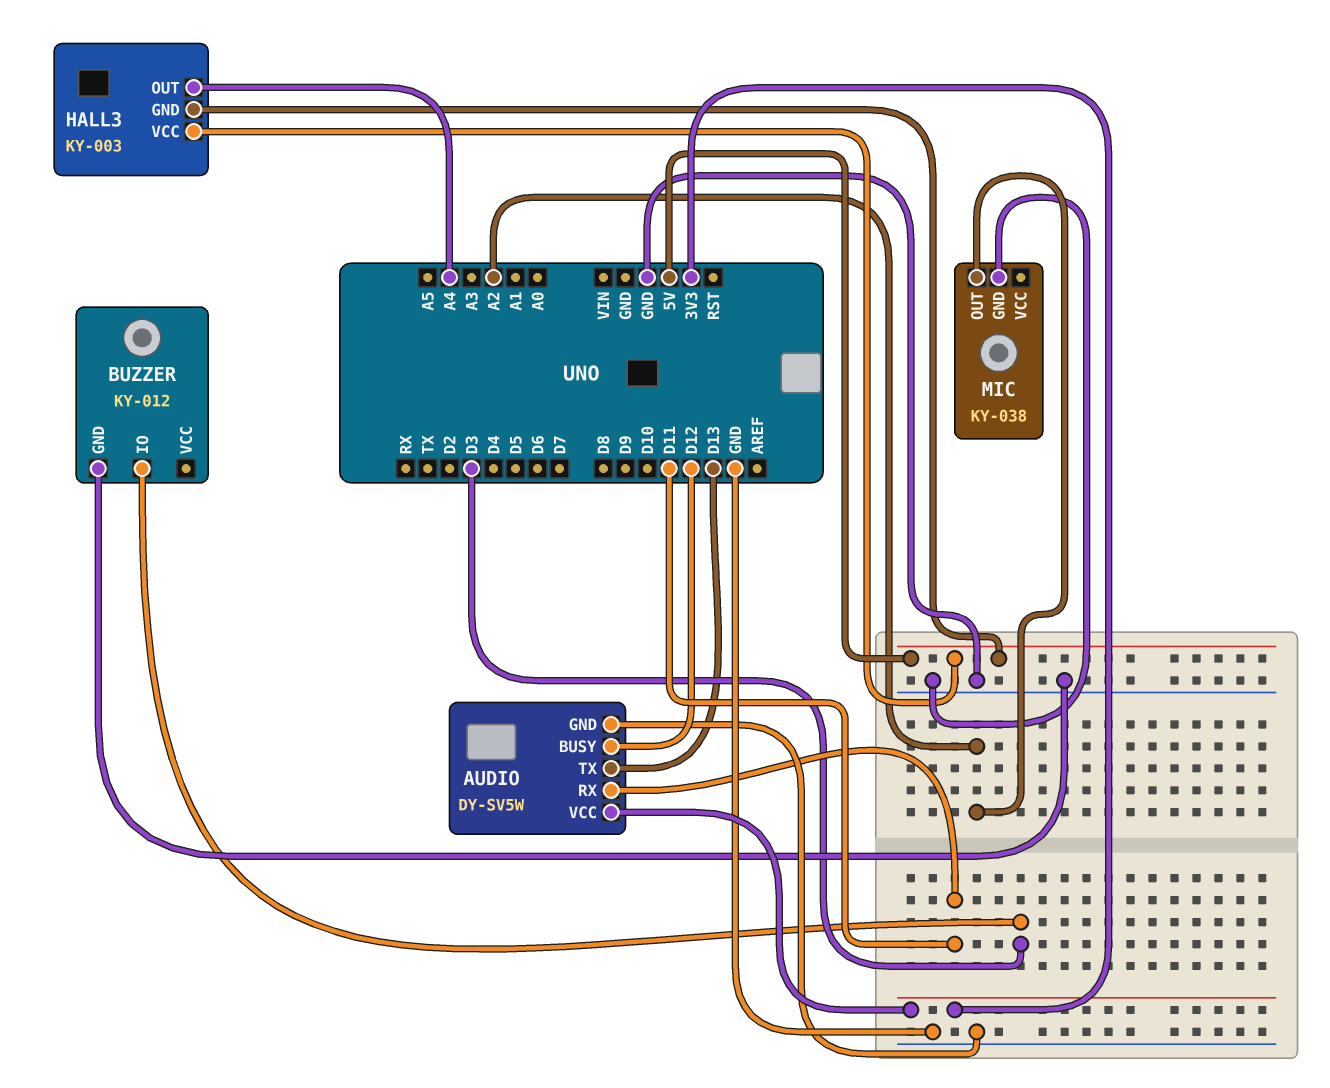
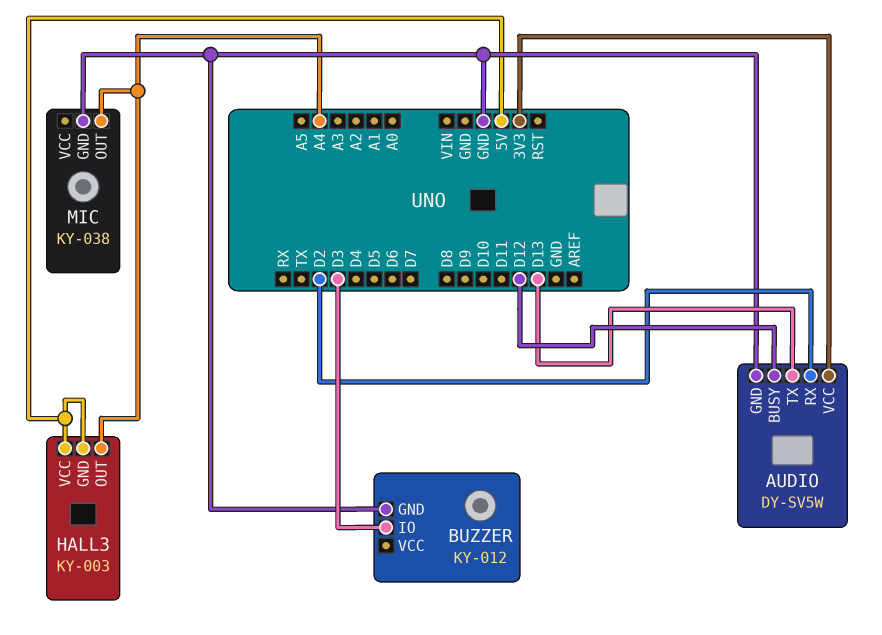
AUDIO pin RX: D11 -> D2
MIC pin OUT: A2 -> A4

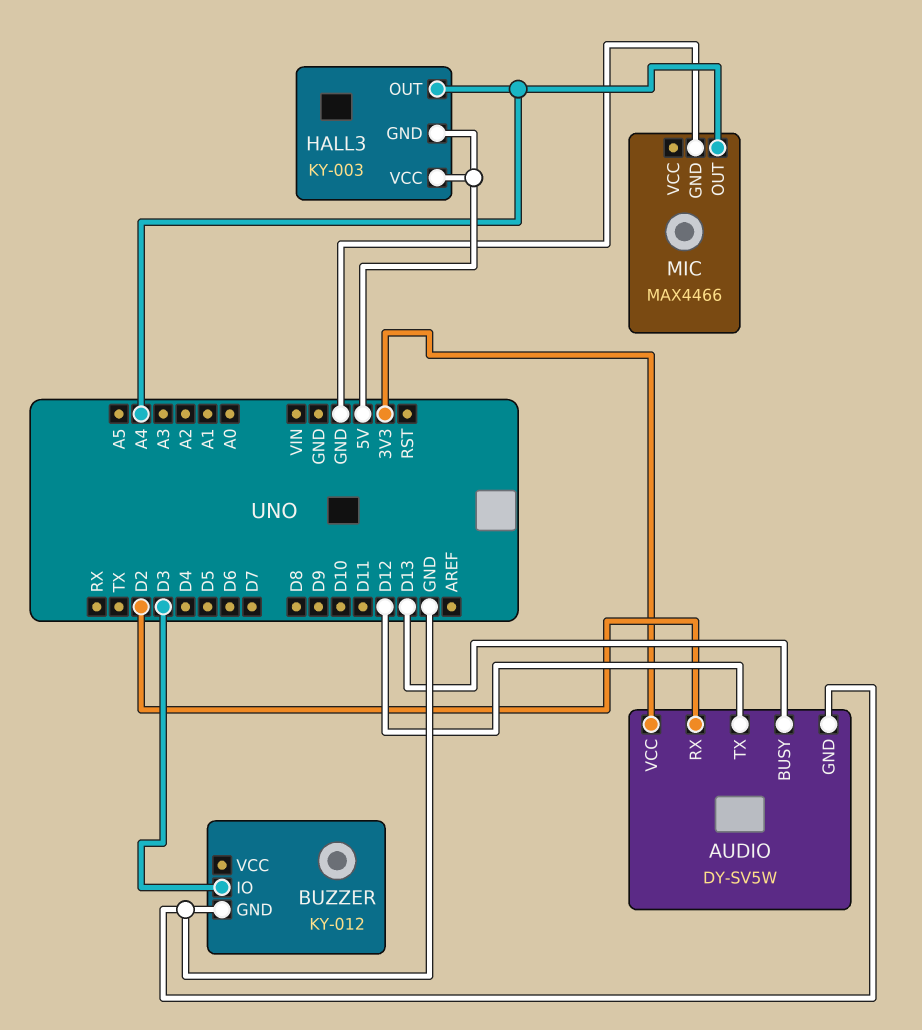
AUDIO pin BUSY: D12 -> D13
AUDIO pin TX: D13 -> D12
MIC: KY-038 -> MAX4466

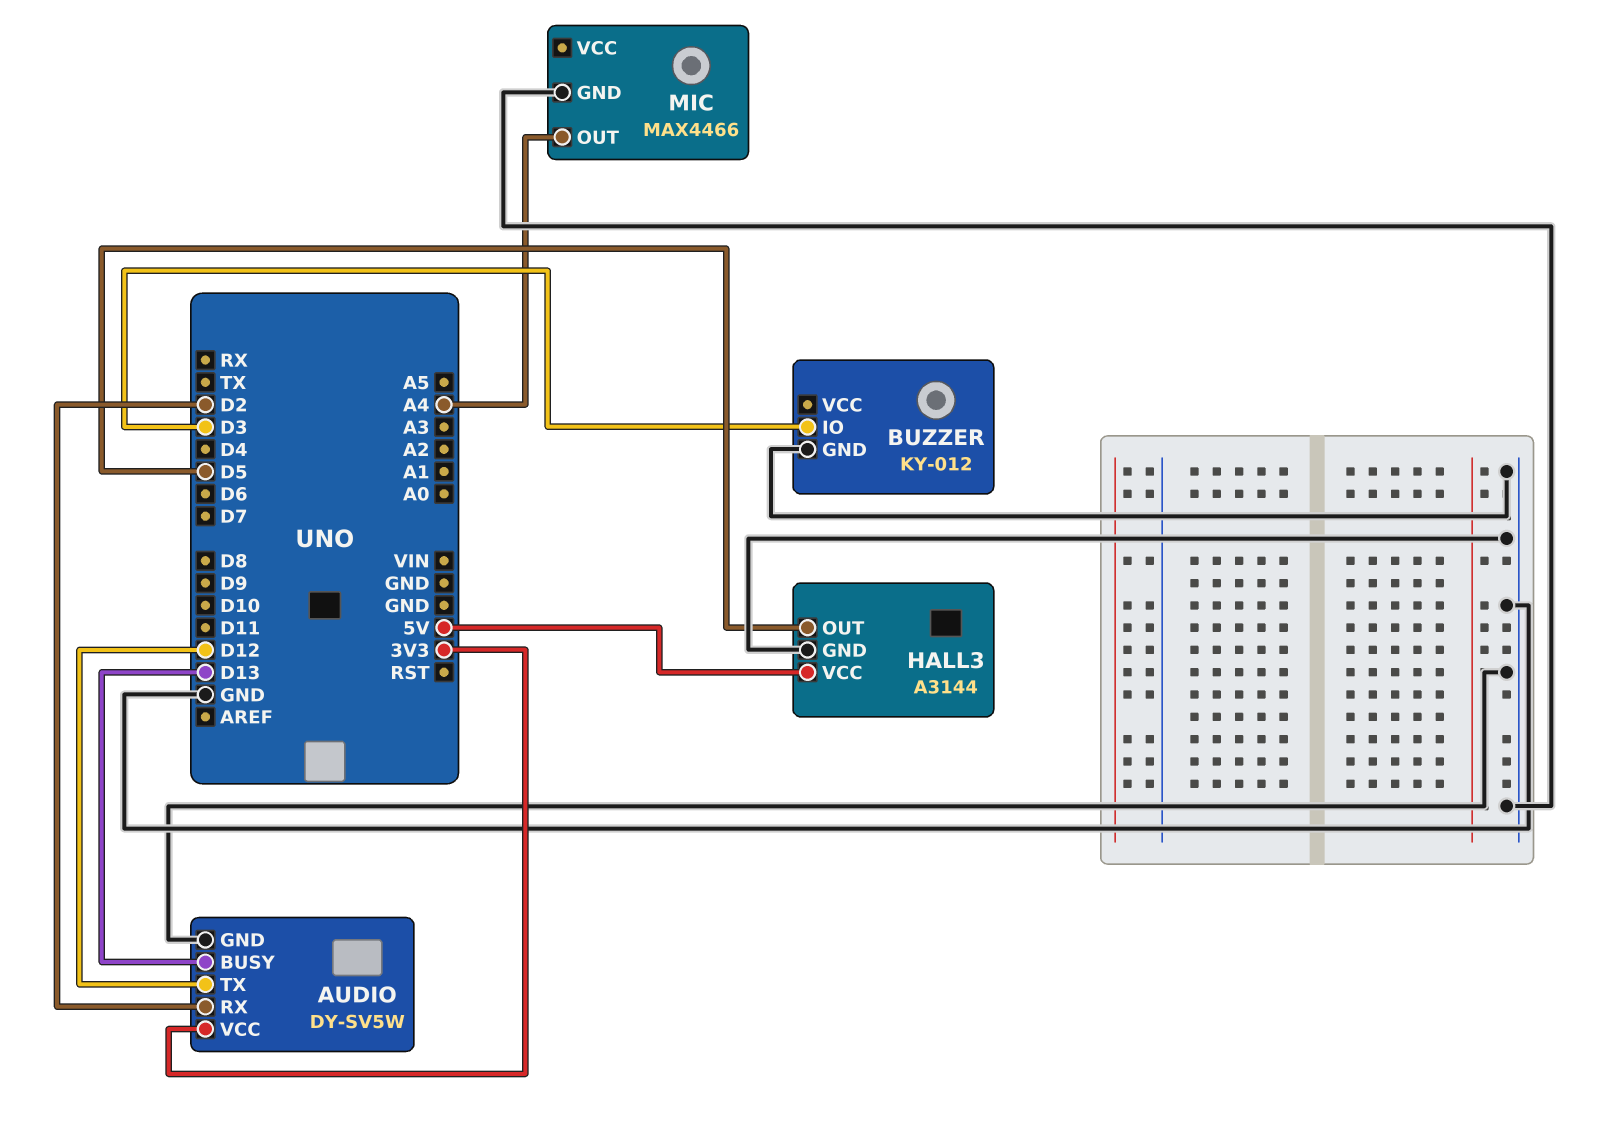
HALL3: KY-003 -> A3144
HALL3 pin GND: 5V -> GND
HALL3 pin OUT: A4 -> D5

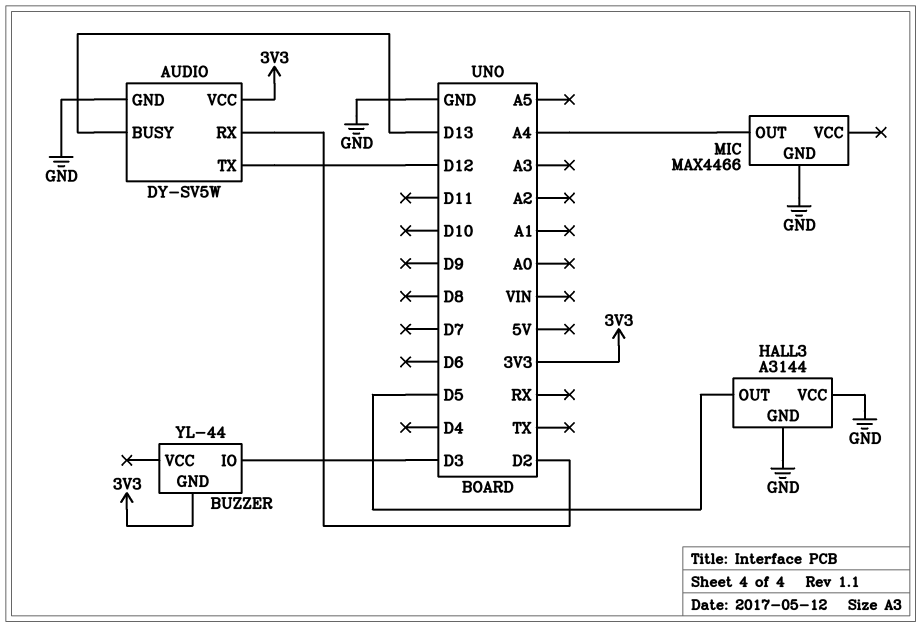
BUZZER: KY-012 -> YL-44
BUZZER pin GND: GND -> 3V3
HALL3 pin VCC: 5V -> GND

